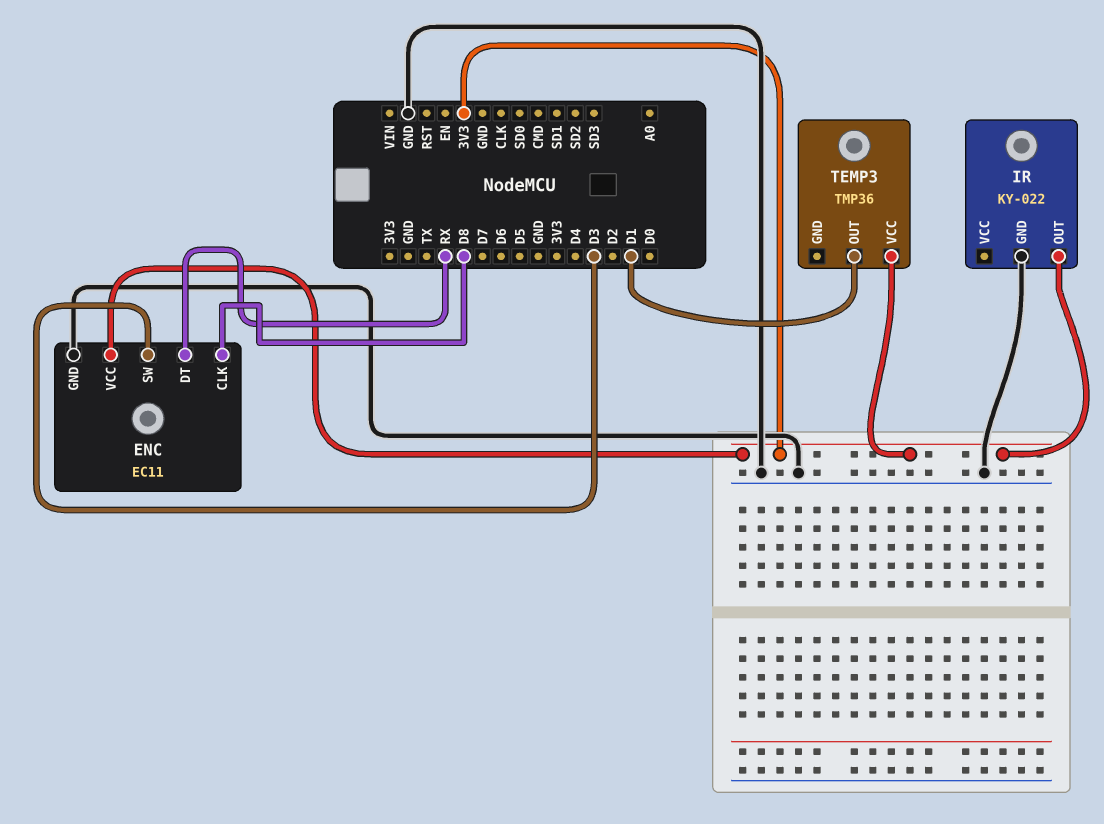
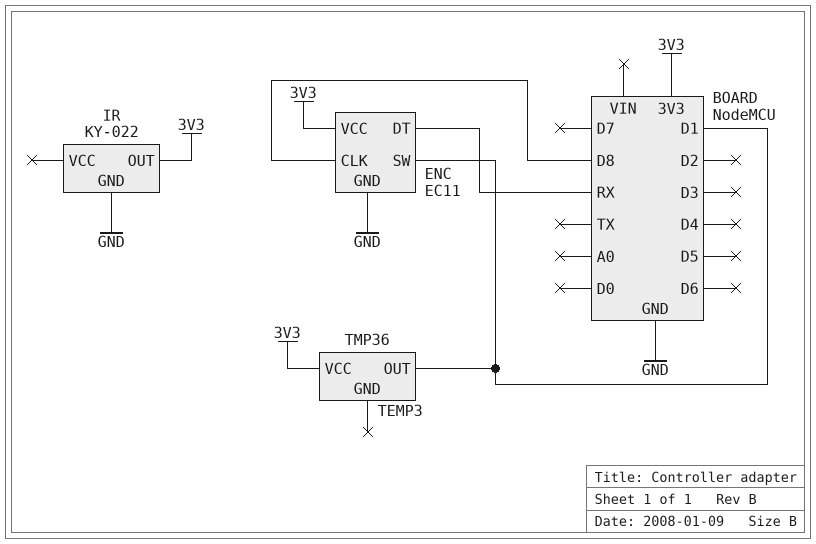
ENC pin SW: D3 -> D1

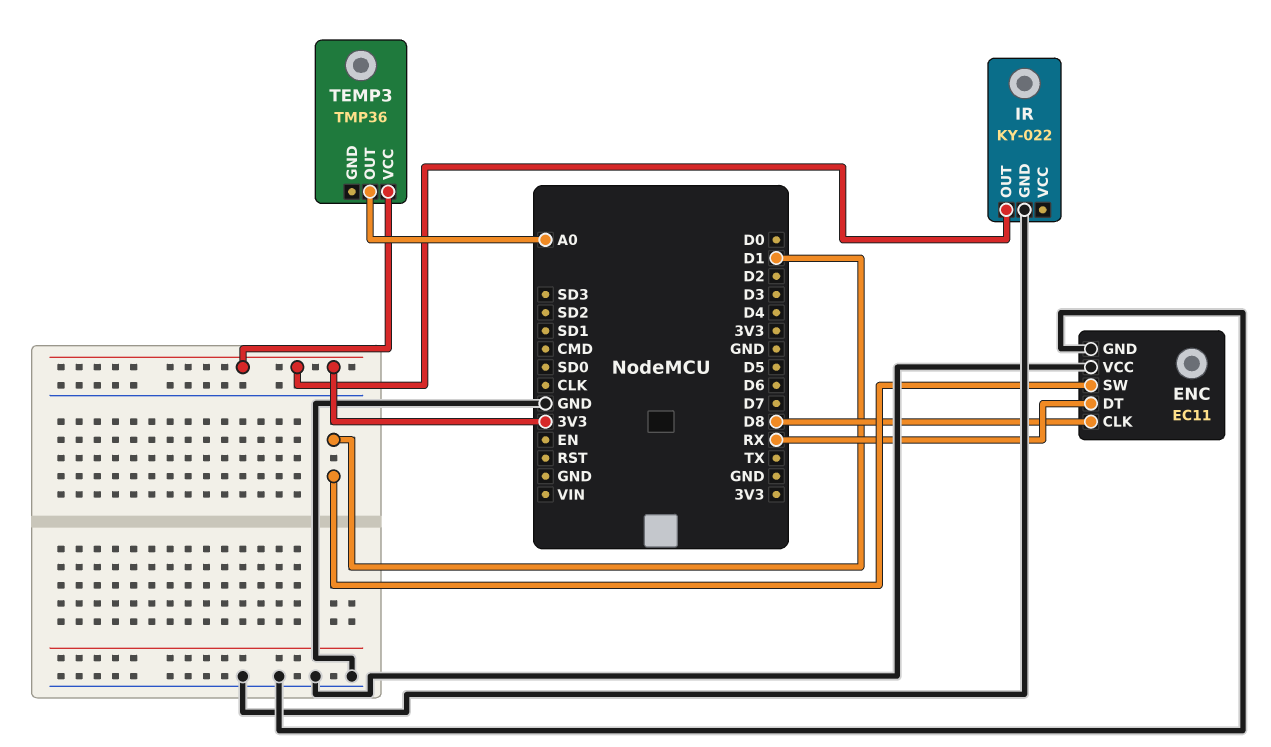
ENC pin VCC: 3V3 -> GND
TEMP3 pin OUT: D1 -> A0

